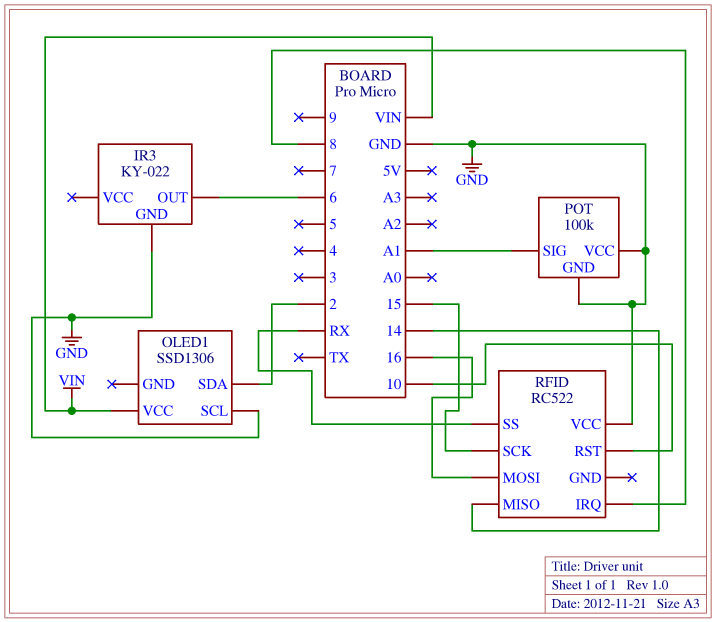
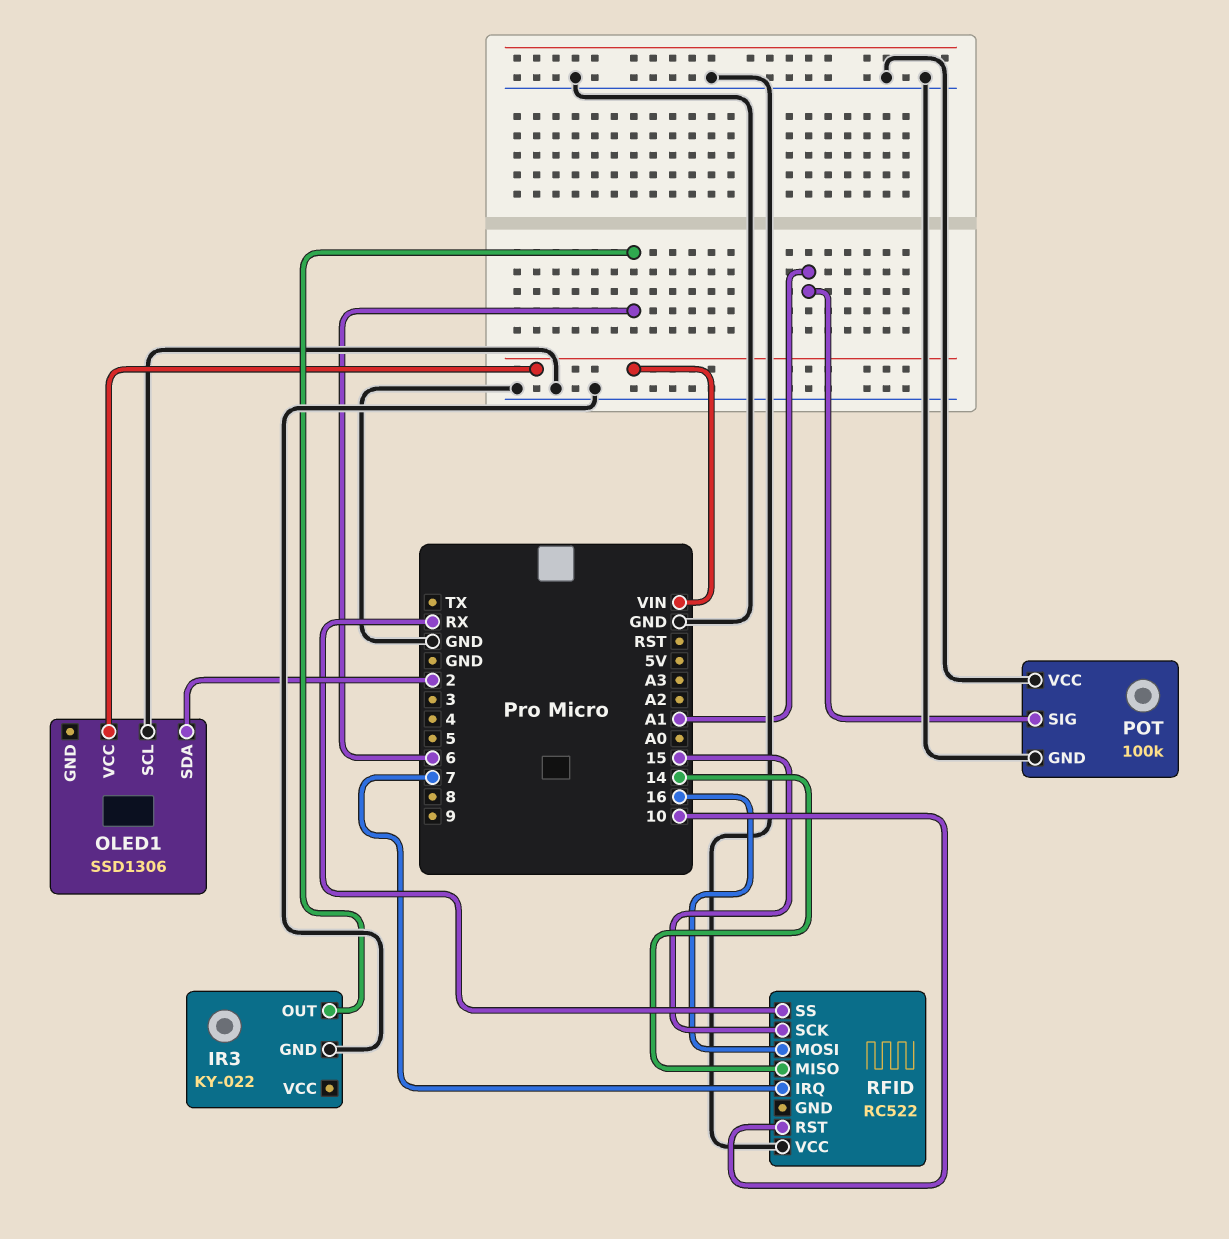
RFID pin IRQ: 8 -> 7

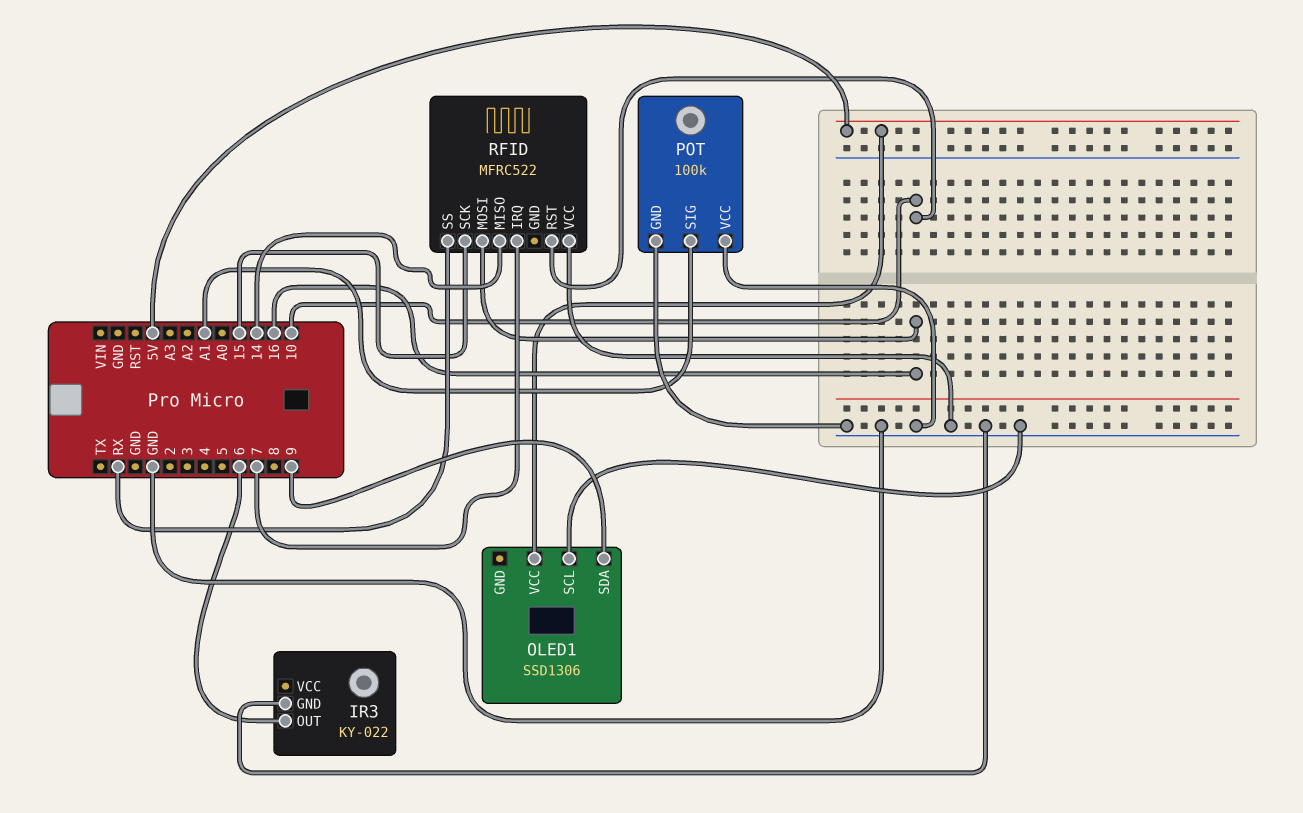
OLED1 pin SDA: 2 -> 9
OLED1 pin VCC: VIN -> 5V
RFID: RC522 -> MFRC522

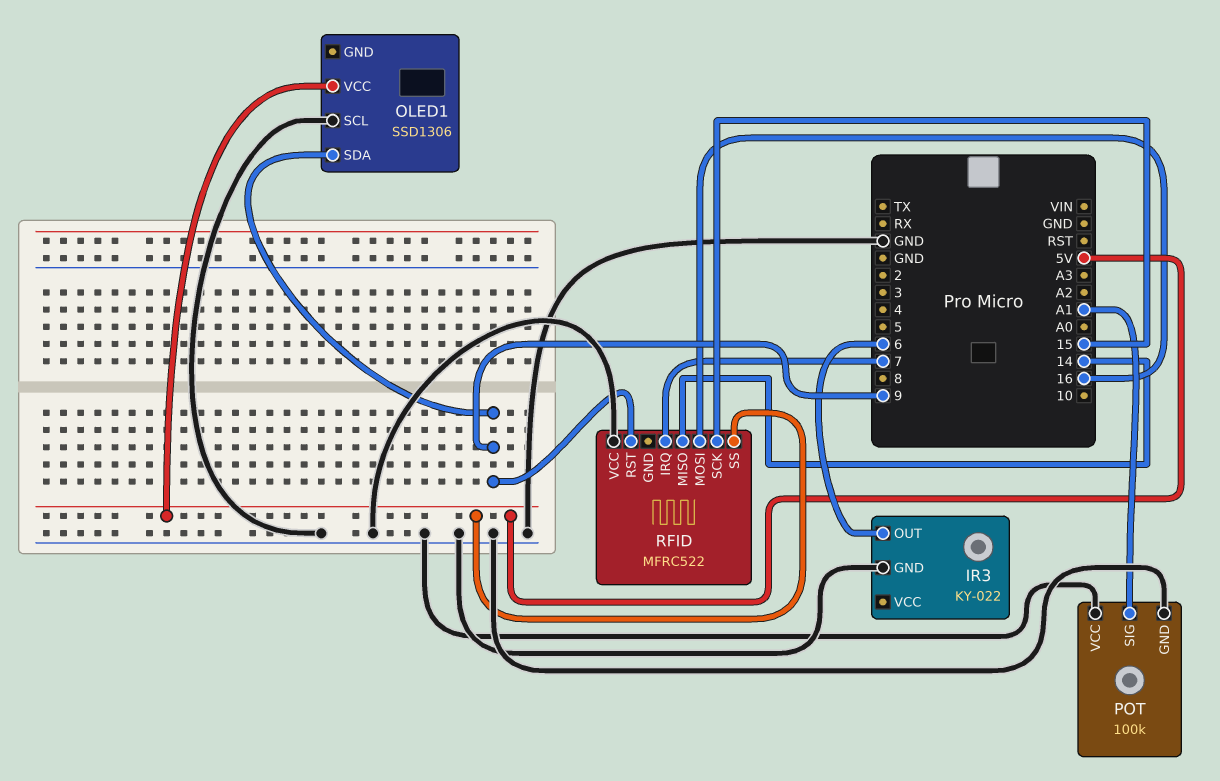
RFID pin RST: 10 -> 9
RFID pin SS: RX -> 5V

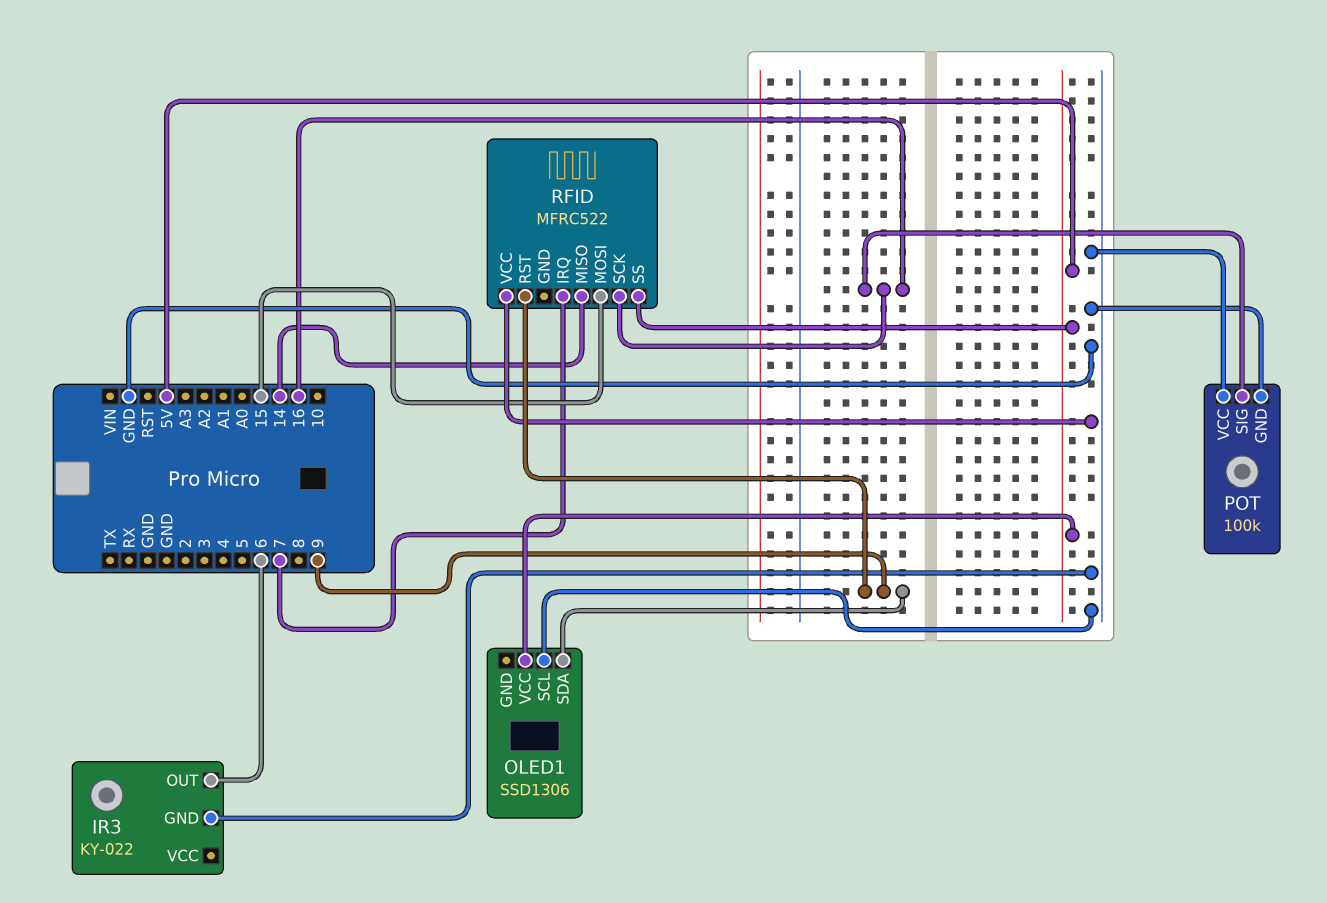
POT pin SIG: A1 -> 16
RFID pin MOSI: 16 -> 15
RFID pin SCK: 15 -> 16

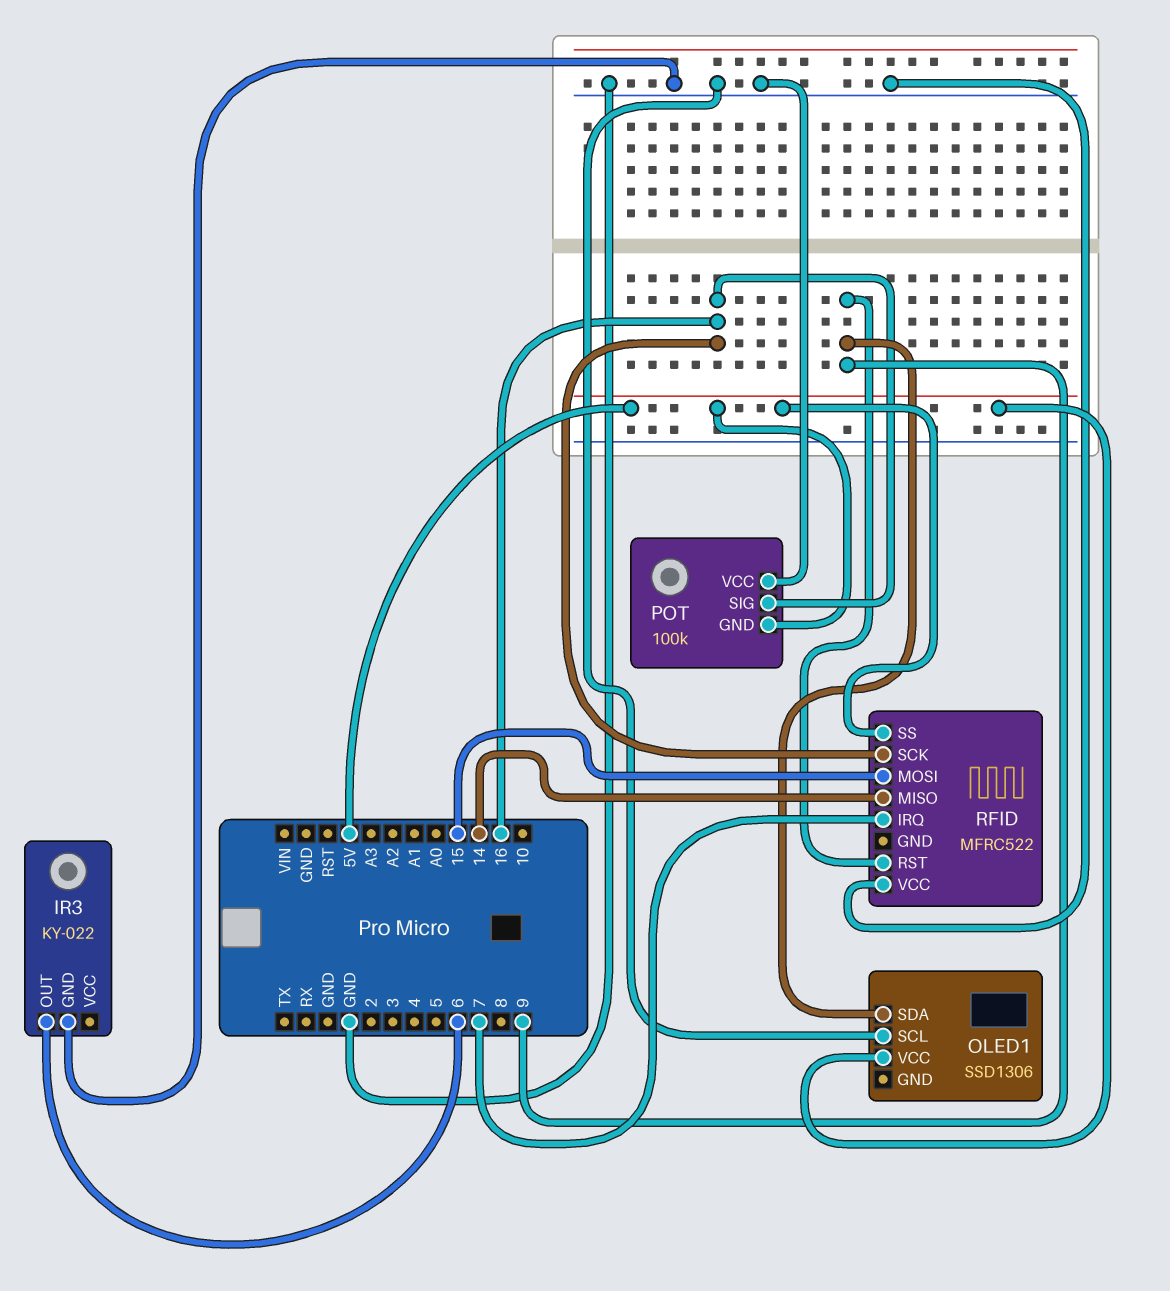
POT pin GND: GND -> 5V

